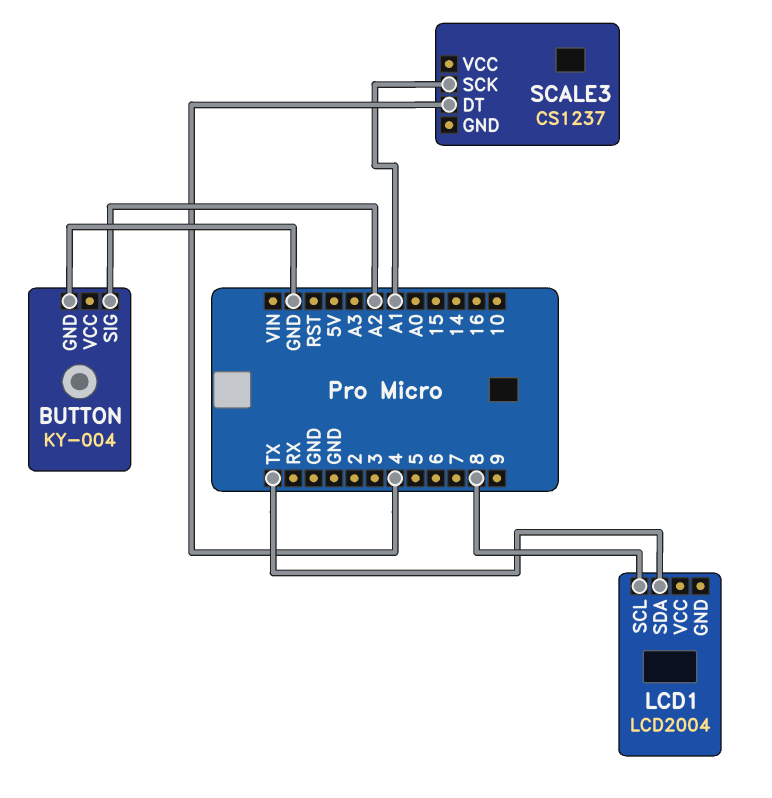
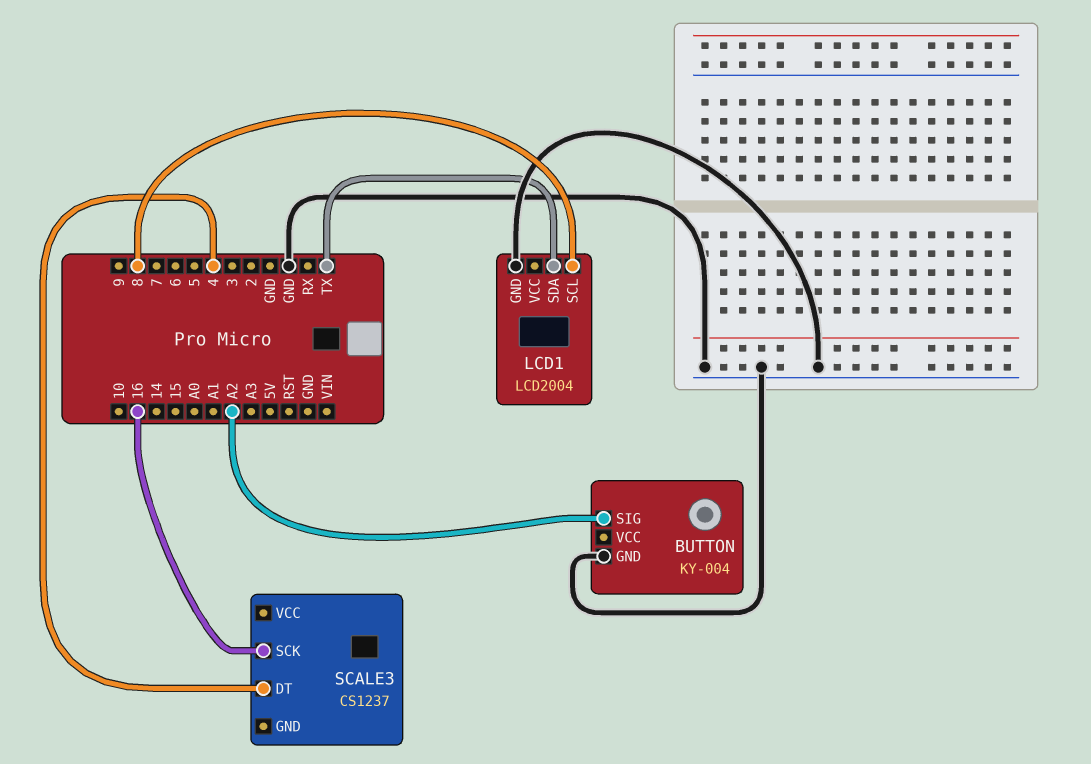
LCD1 pin GND: none -> GND
SCALE3 pin SCK: A1 -> 16

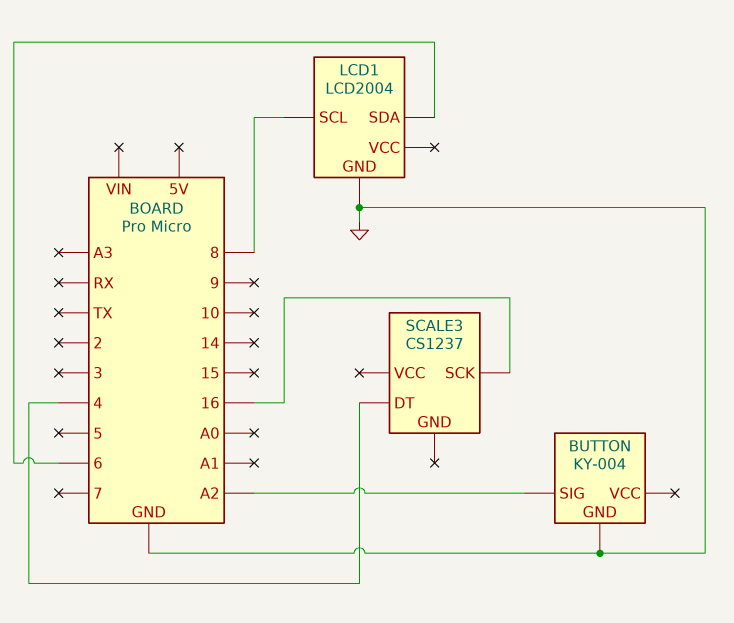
LCD1 pin SDA: TX -> 6

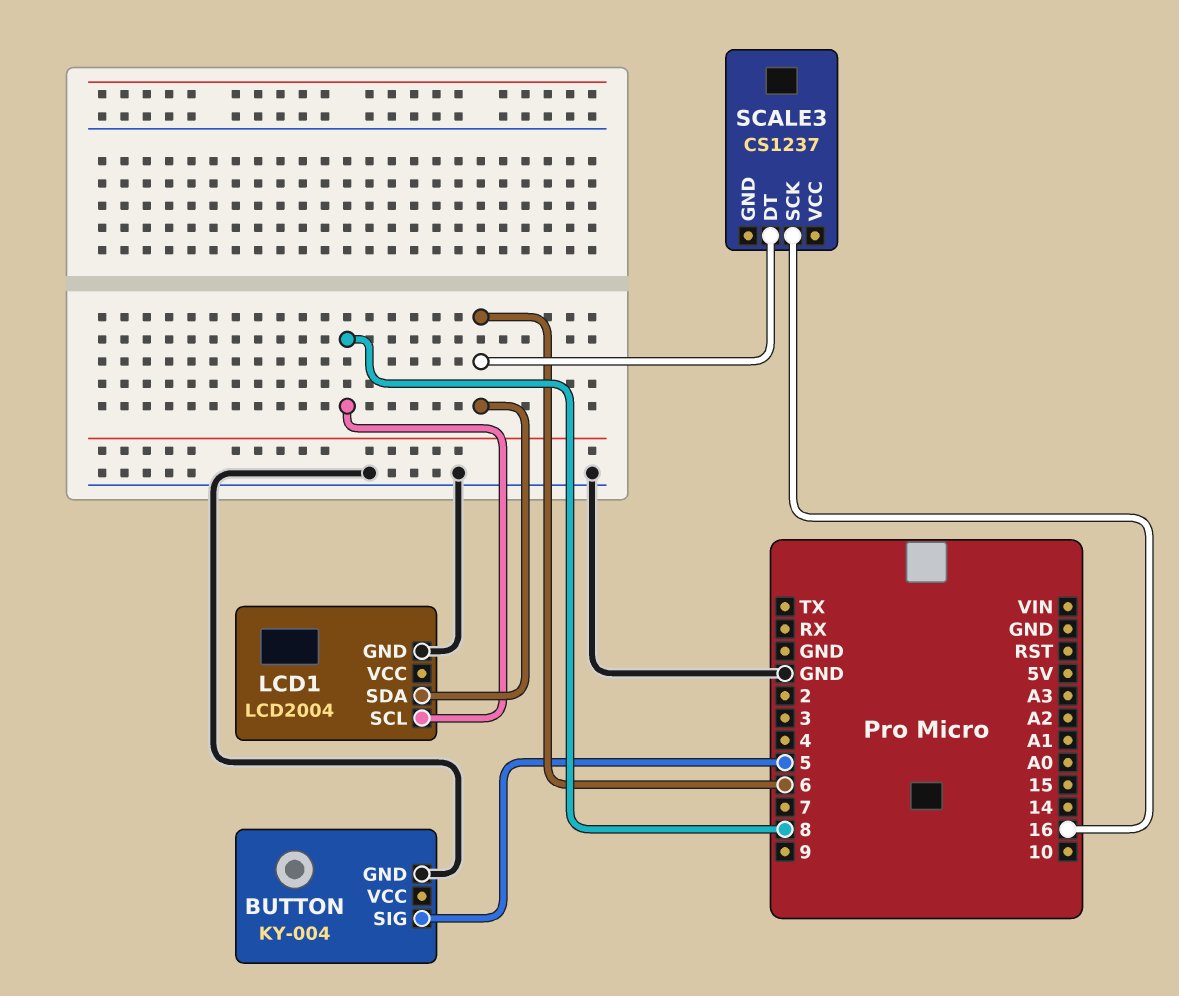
BUTTON pin SIG: A2 -> 5
SCALE3 pin DT: 4 -> 6

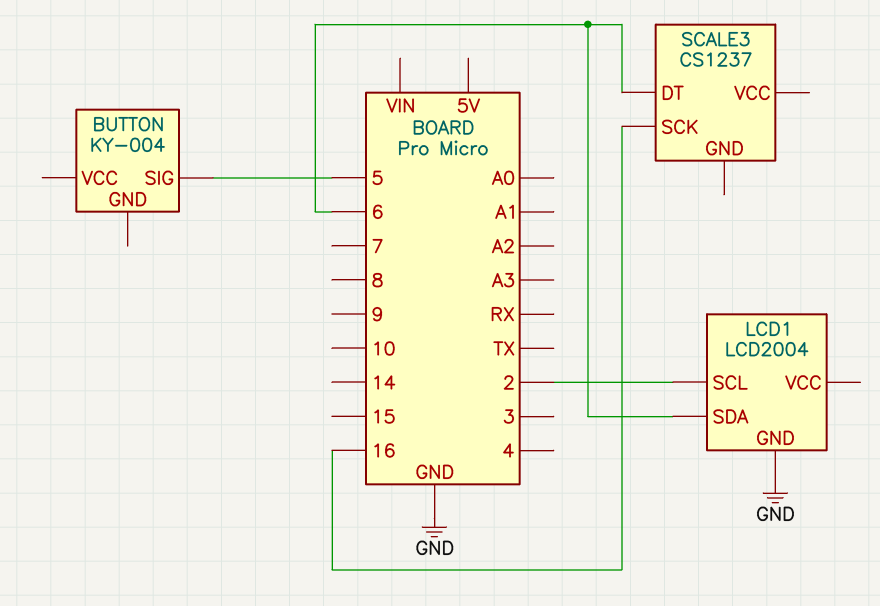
BUTTON pin GND: GND -> none
LCD1 pin SCL: 8 -> 2

